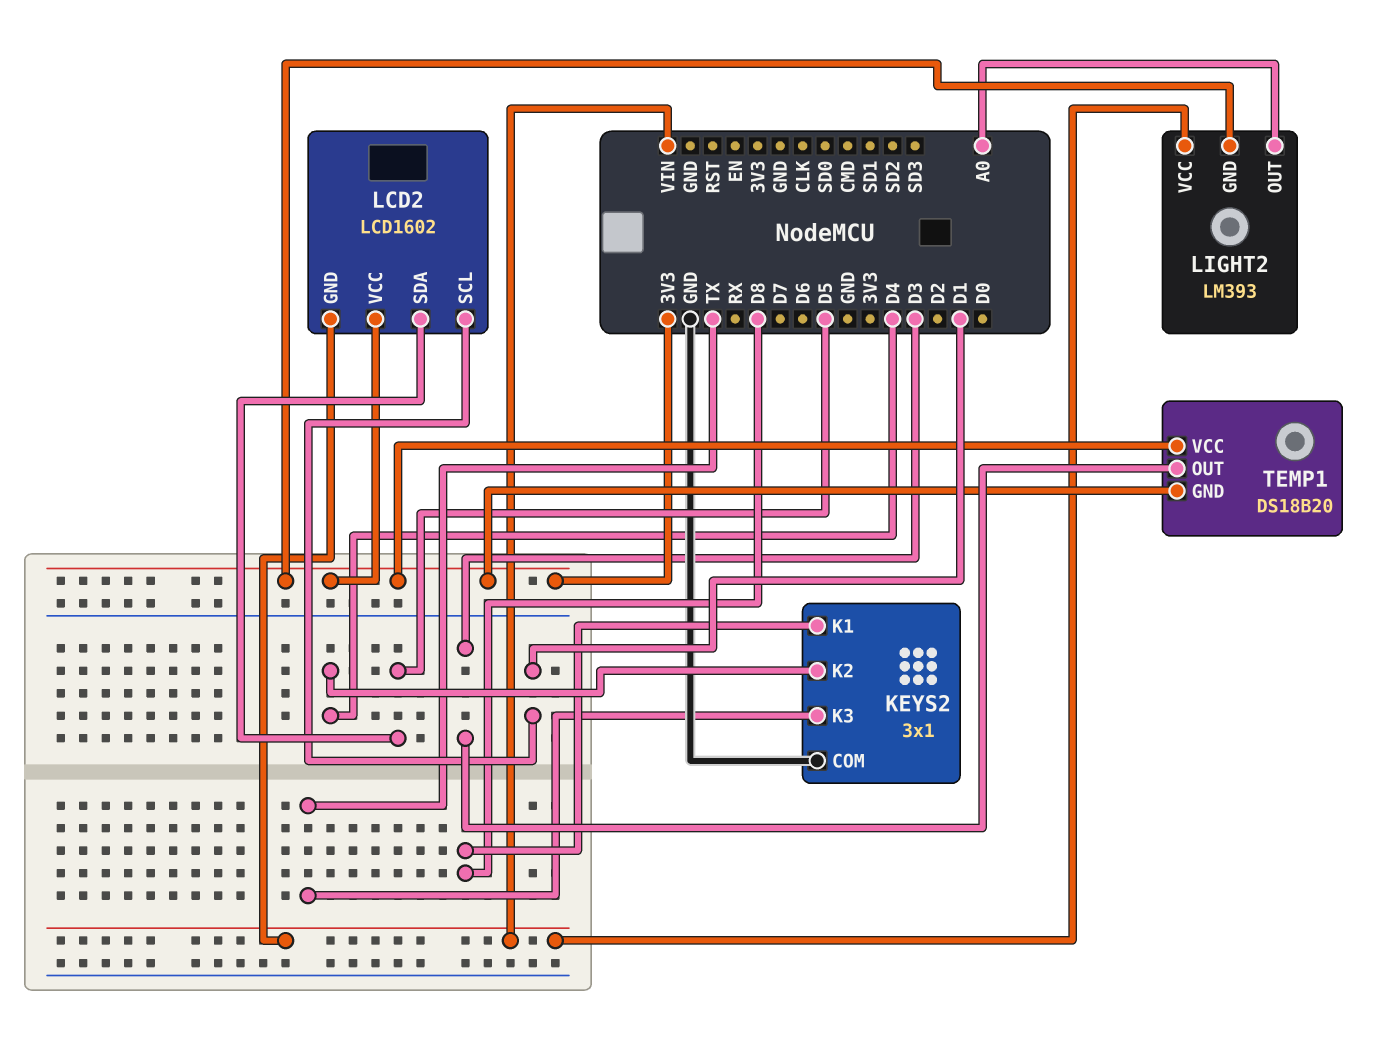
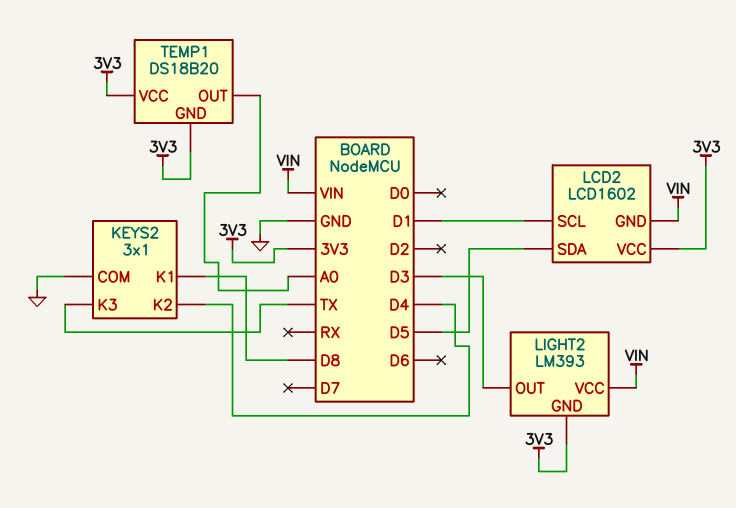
LIGHT2 pin OUT: A0 -> D3
TEMP1 pin OUT: D3 -> A0

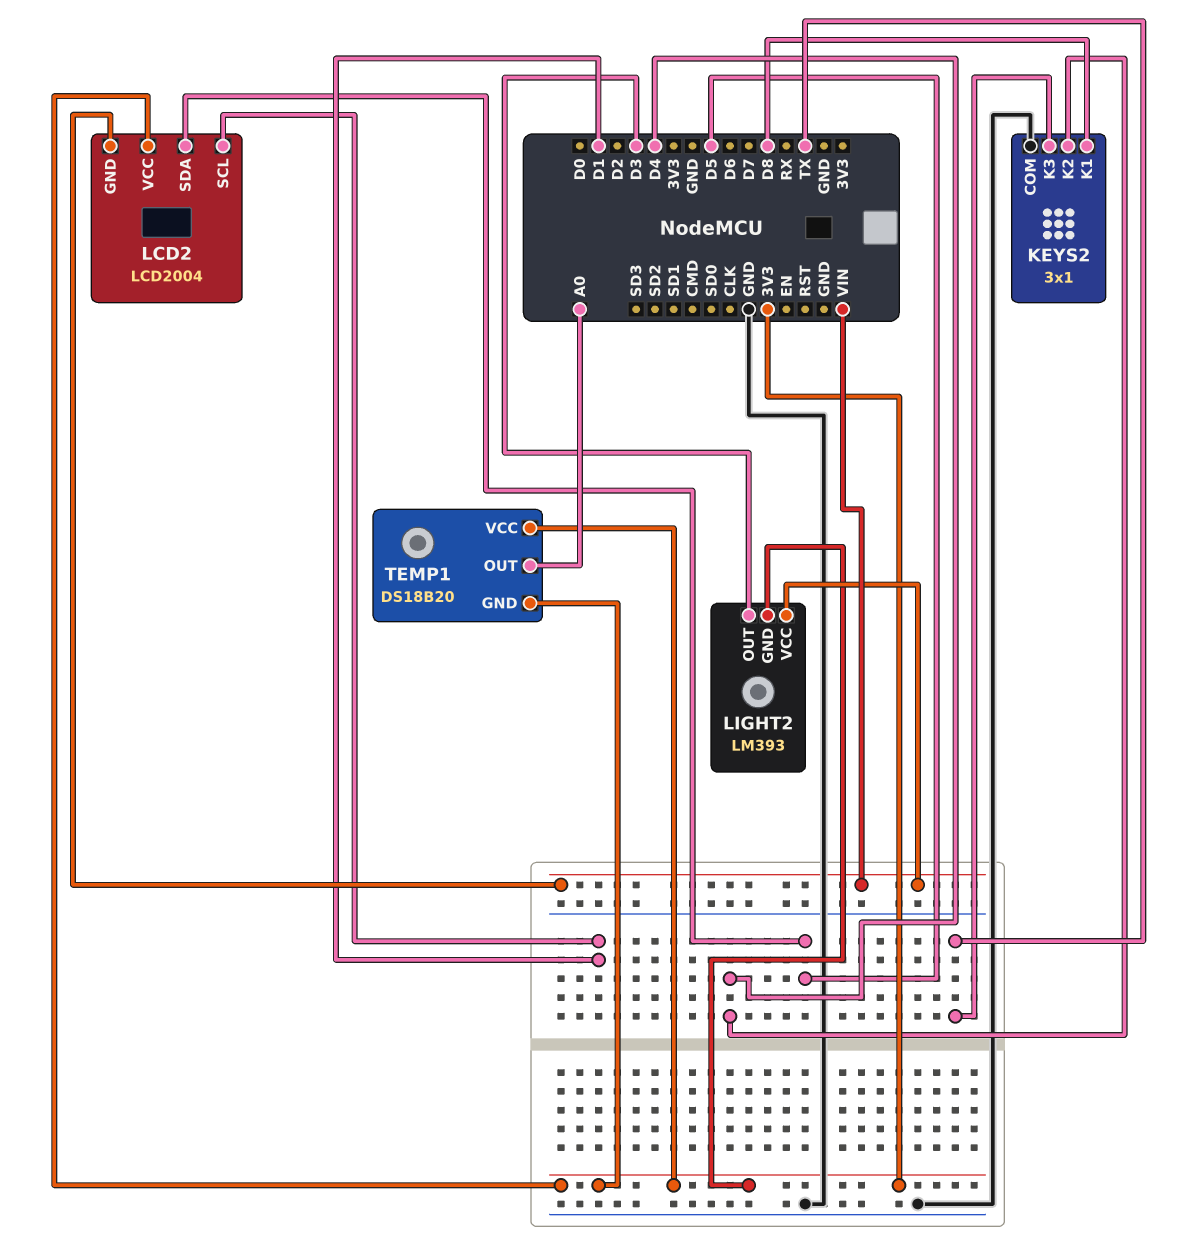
LCD2: LCD1602 -> LCD2004

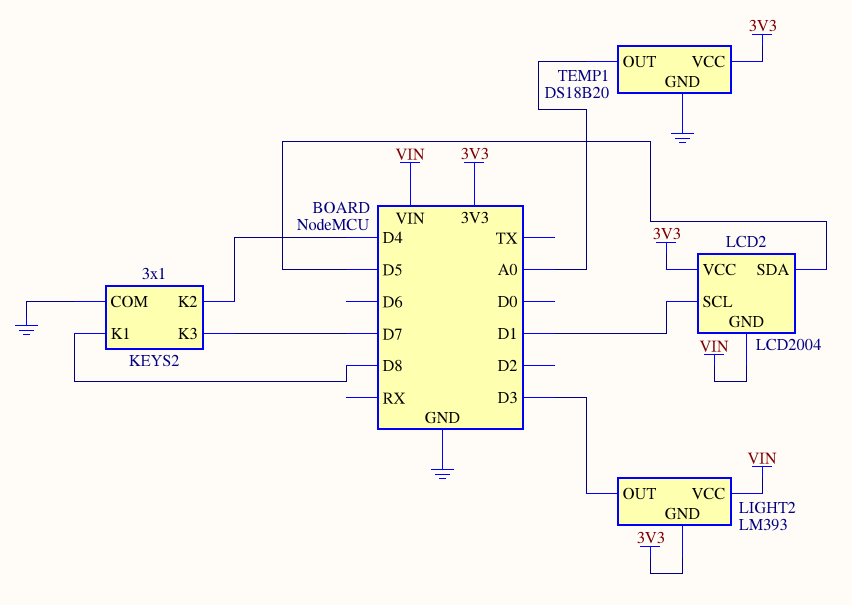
KEYS2 pin K3: TX -> D7
TEMP1 pin GND: 3V3 -> GND

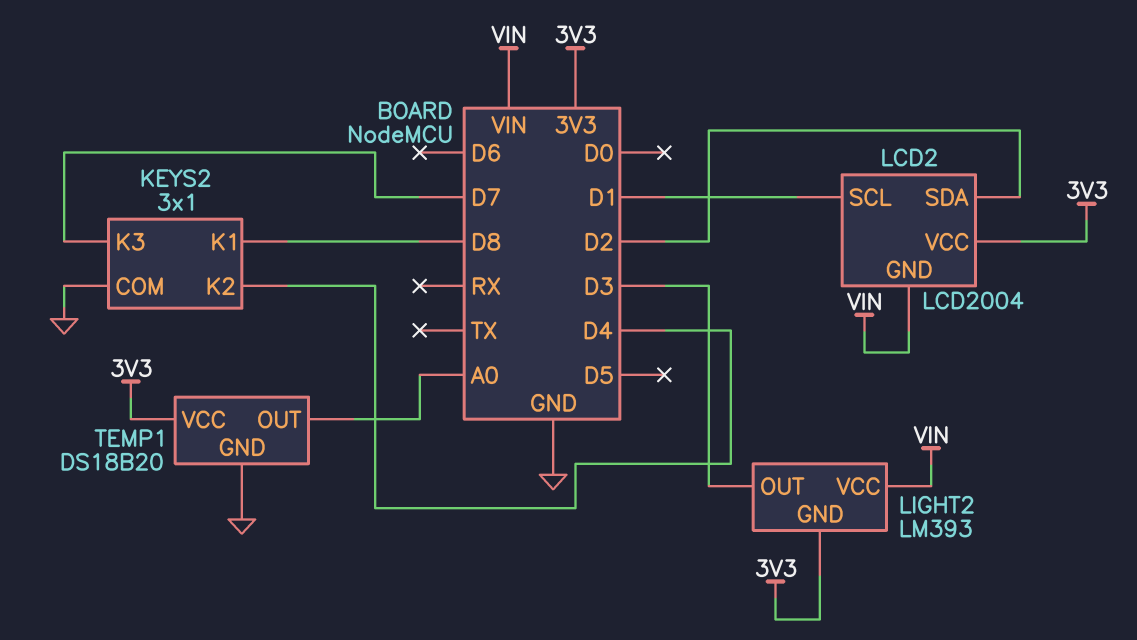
LCD2 pin SDA: D5 -> D2

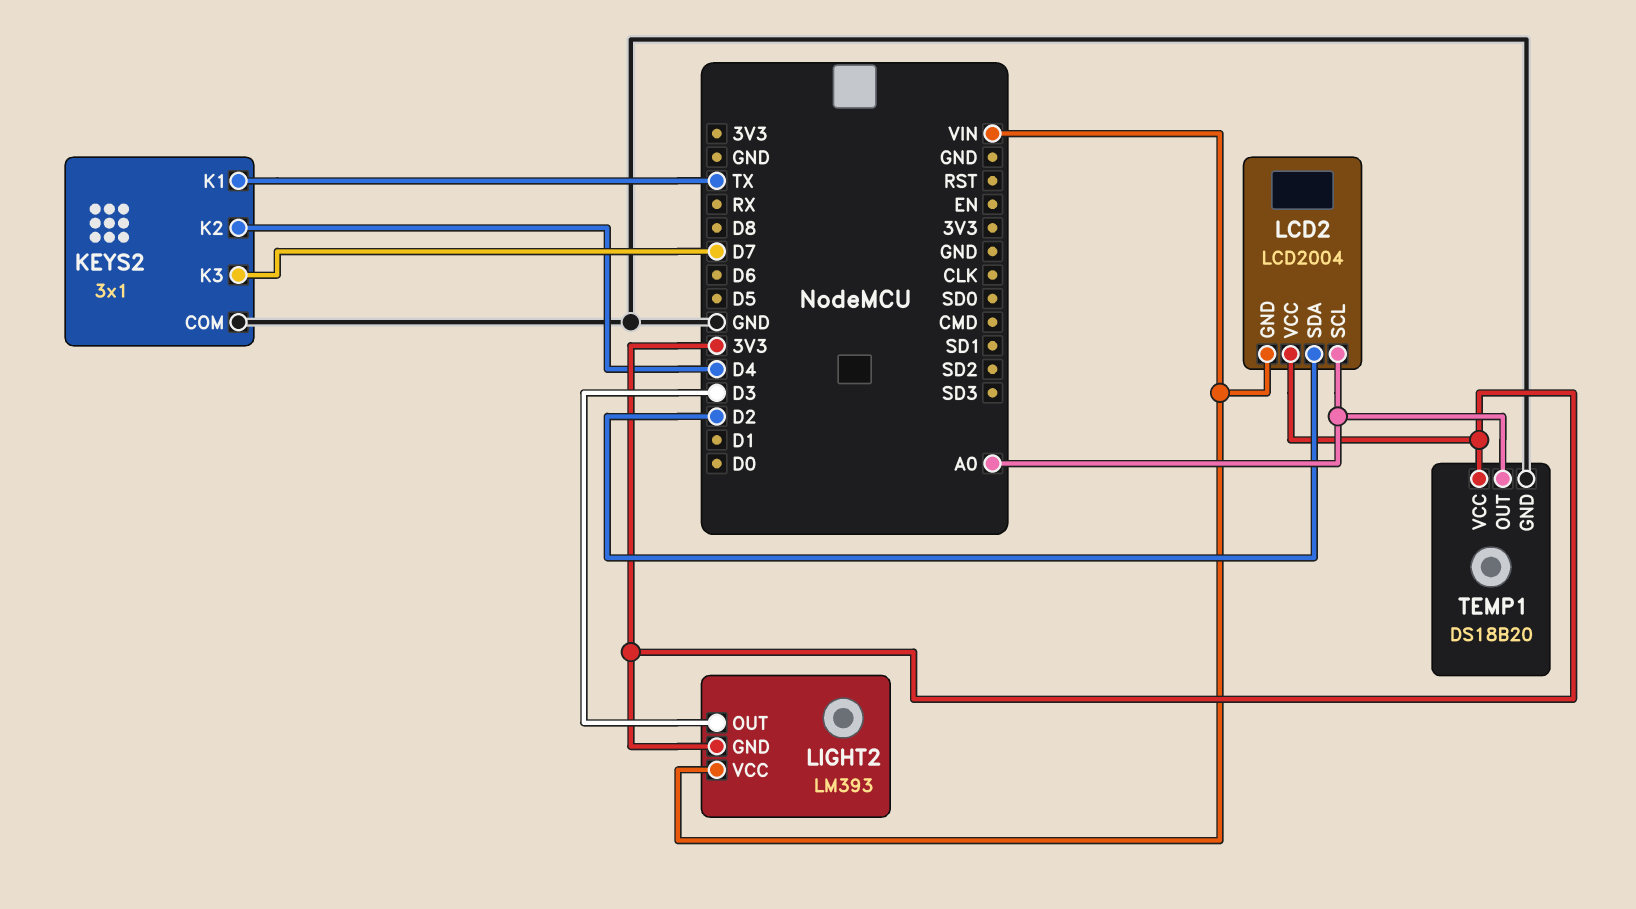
KEYS2 pin K1: D8 -> TX
LCD2 pin SCL: D1 -> A0

